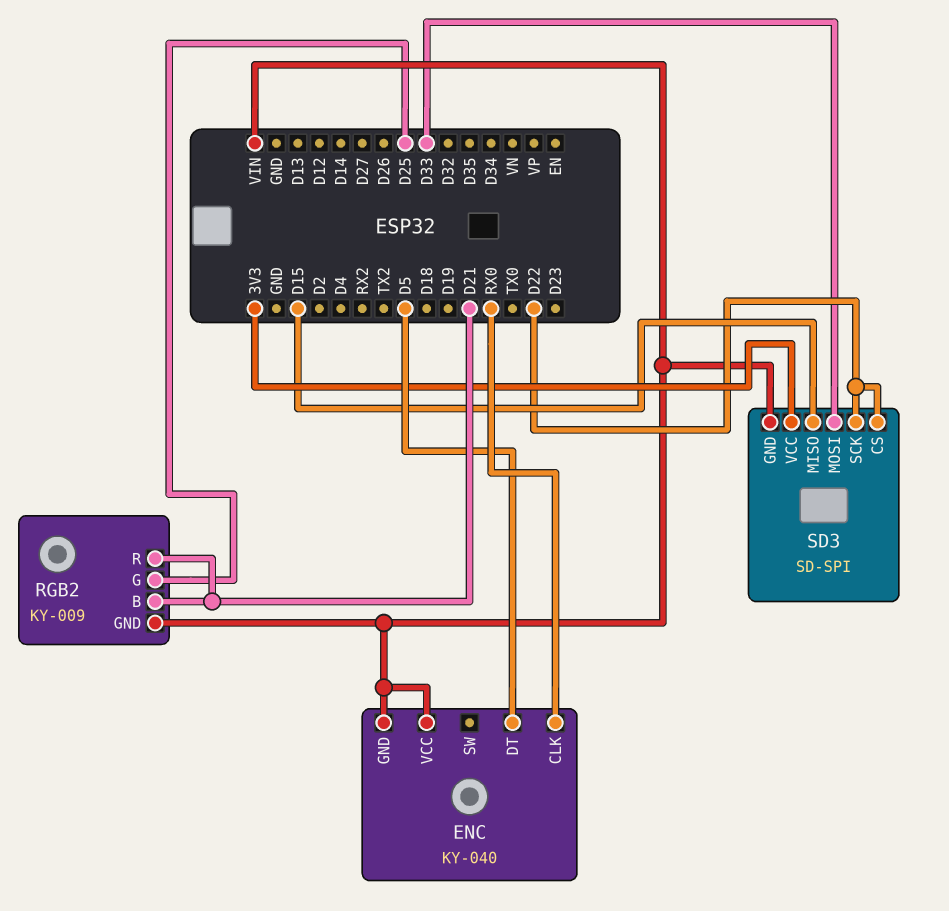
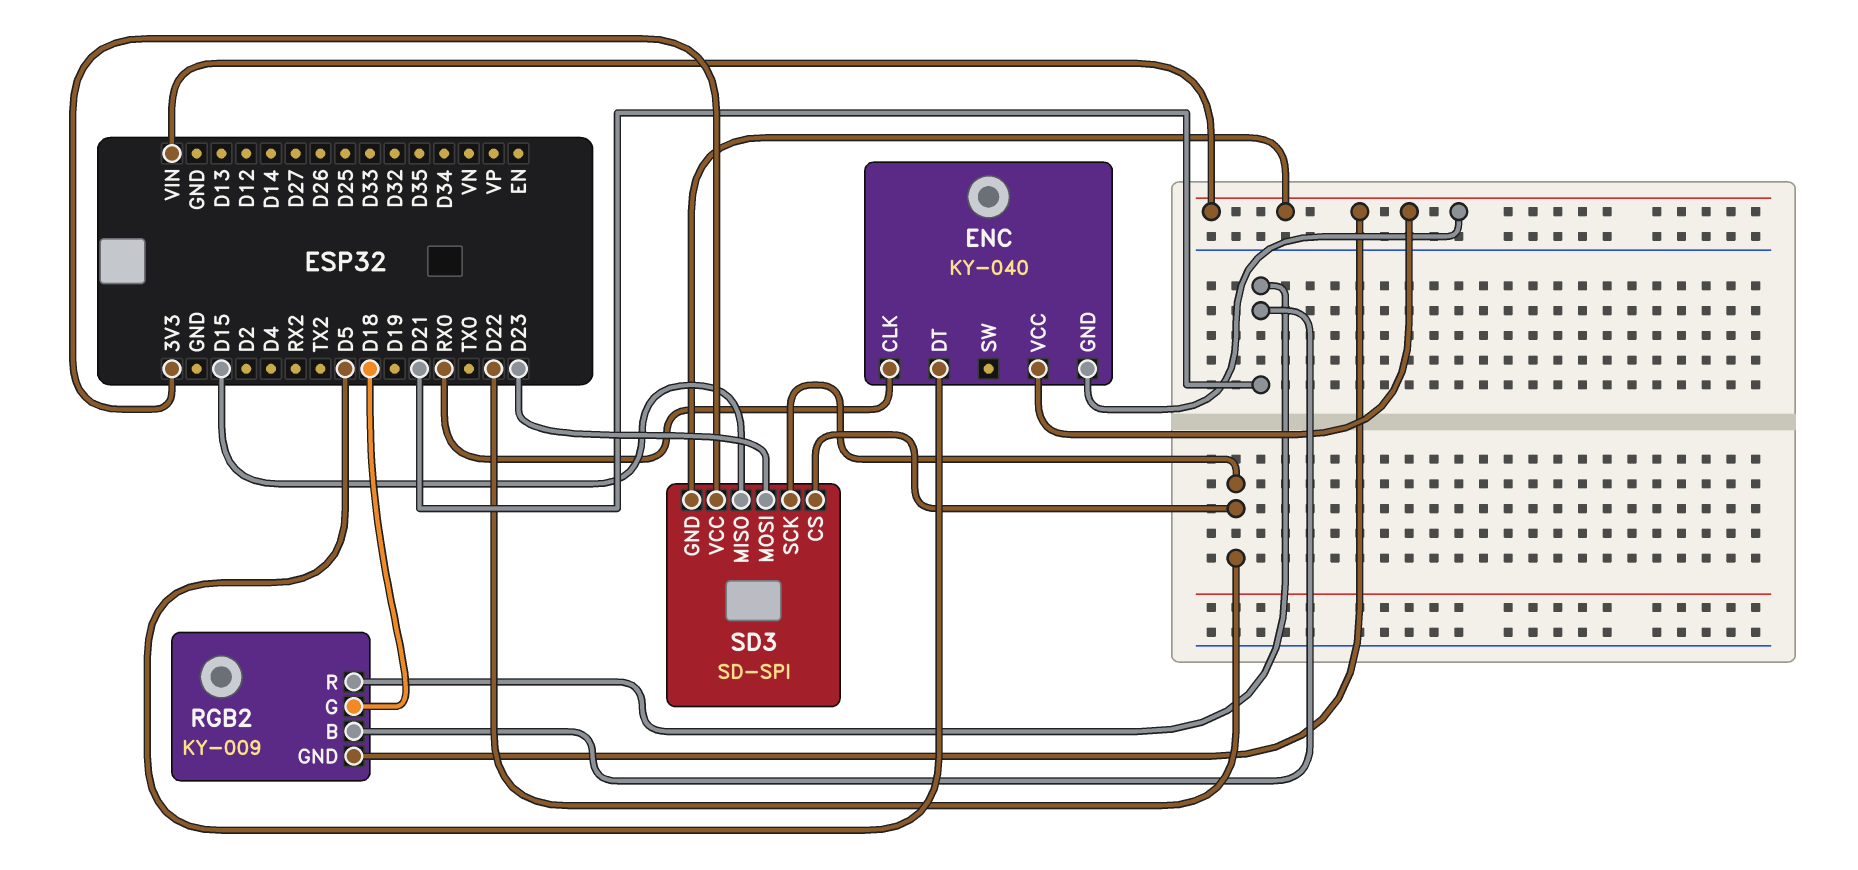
RGB2 pin G: D25 -> D18
SD3 pin MOSI: D33 -> D23

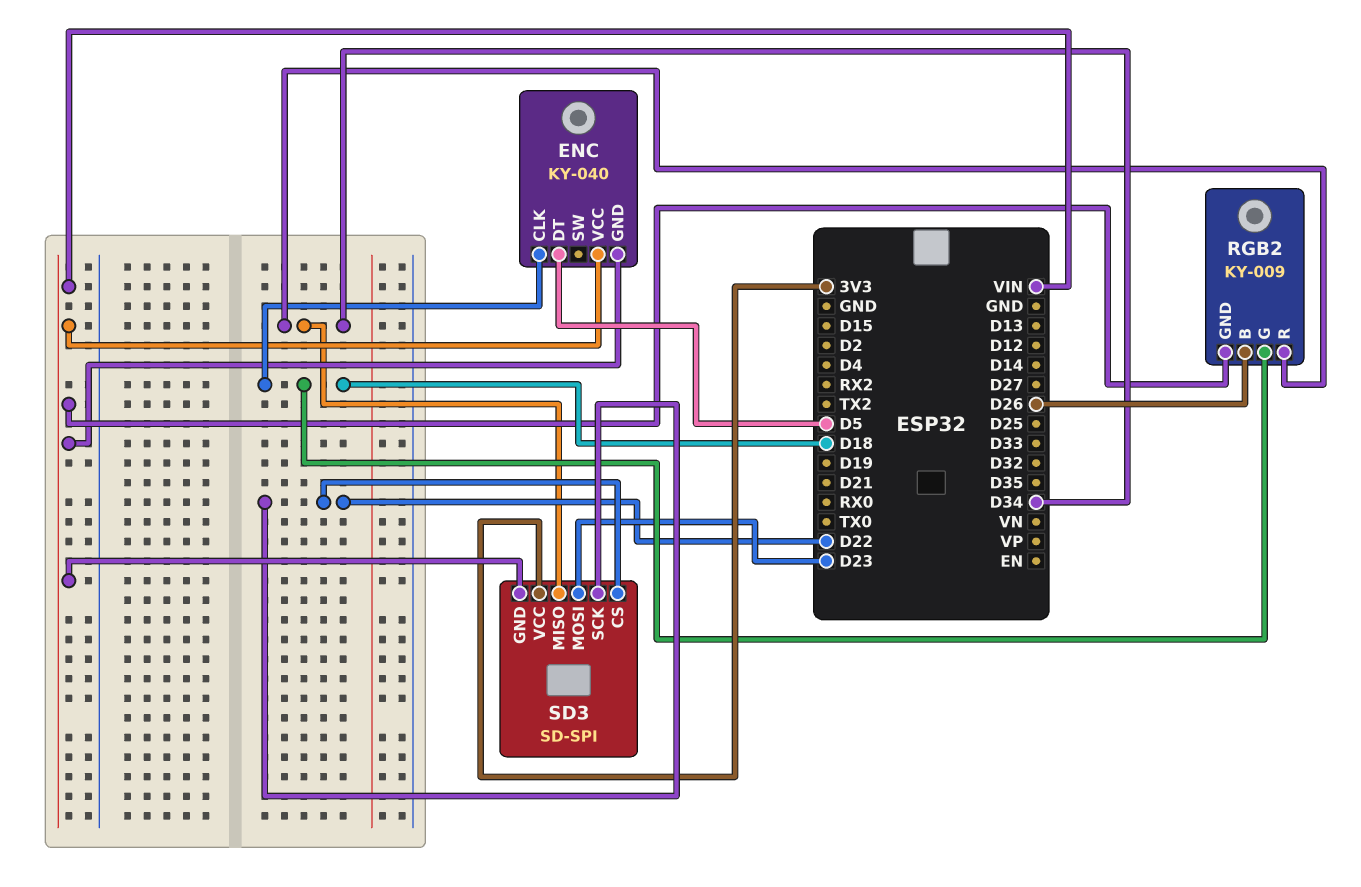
ENC pin CLK: RX0 -> D18
RGB2 pin B: D21 -> D26
RGB2 pin R: D21 -> D34
SD3 pin MISO: D15 -> D34

